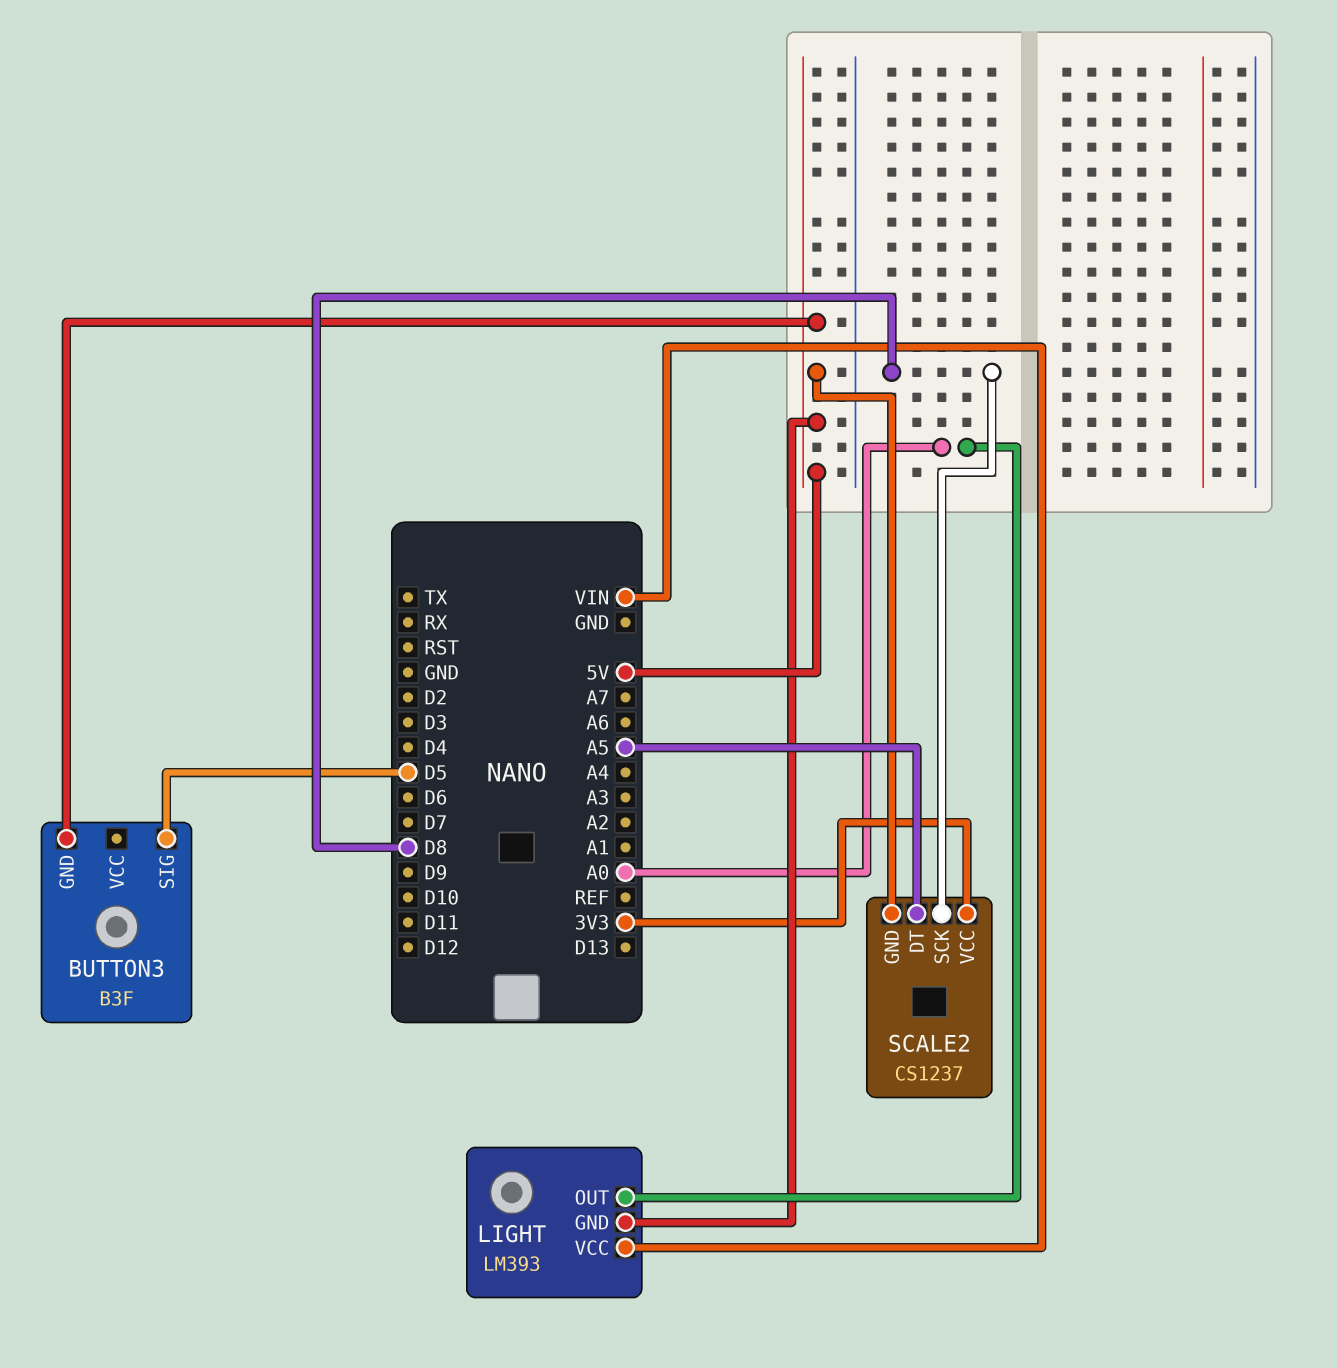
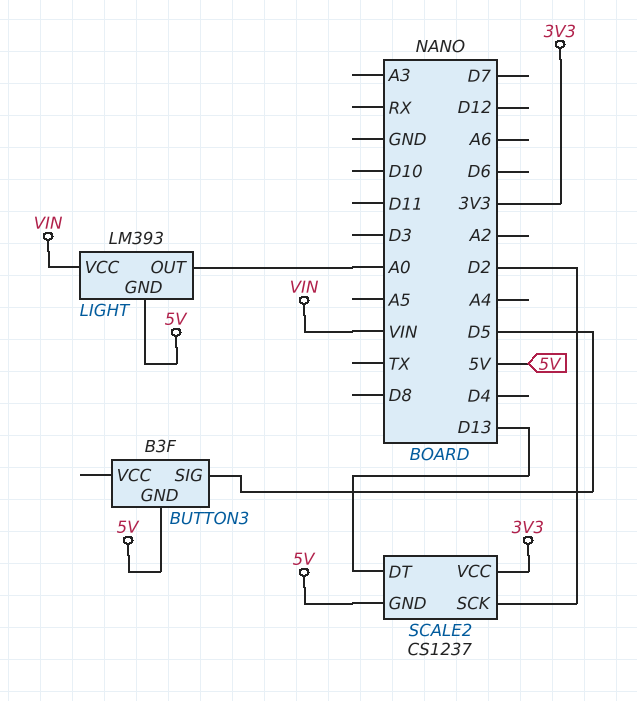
SCALE2 pin DT: A5 -> D13
SCALE2 pin SCK: D8 -> D2

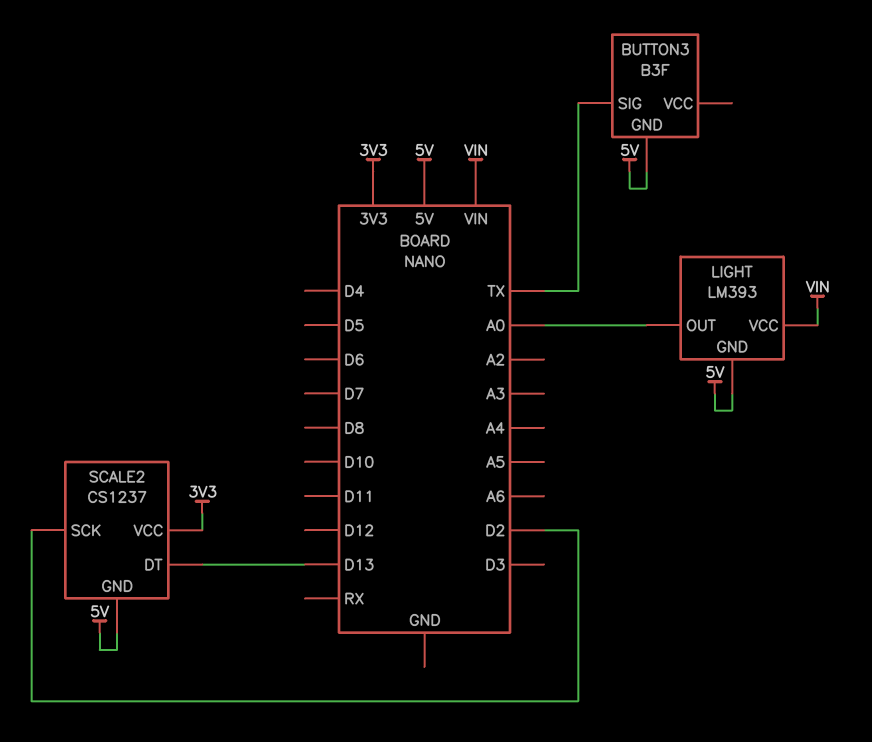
BUTTON3 pin SIG: D5 -> TX

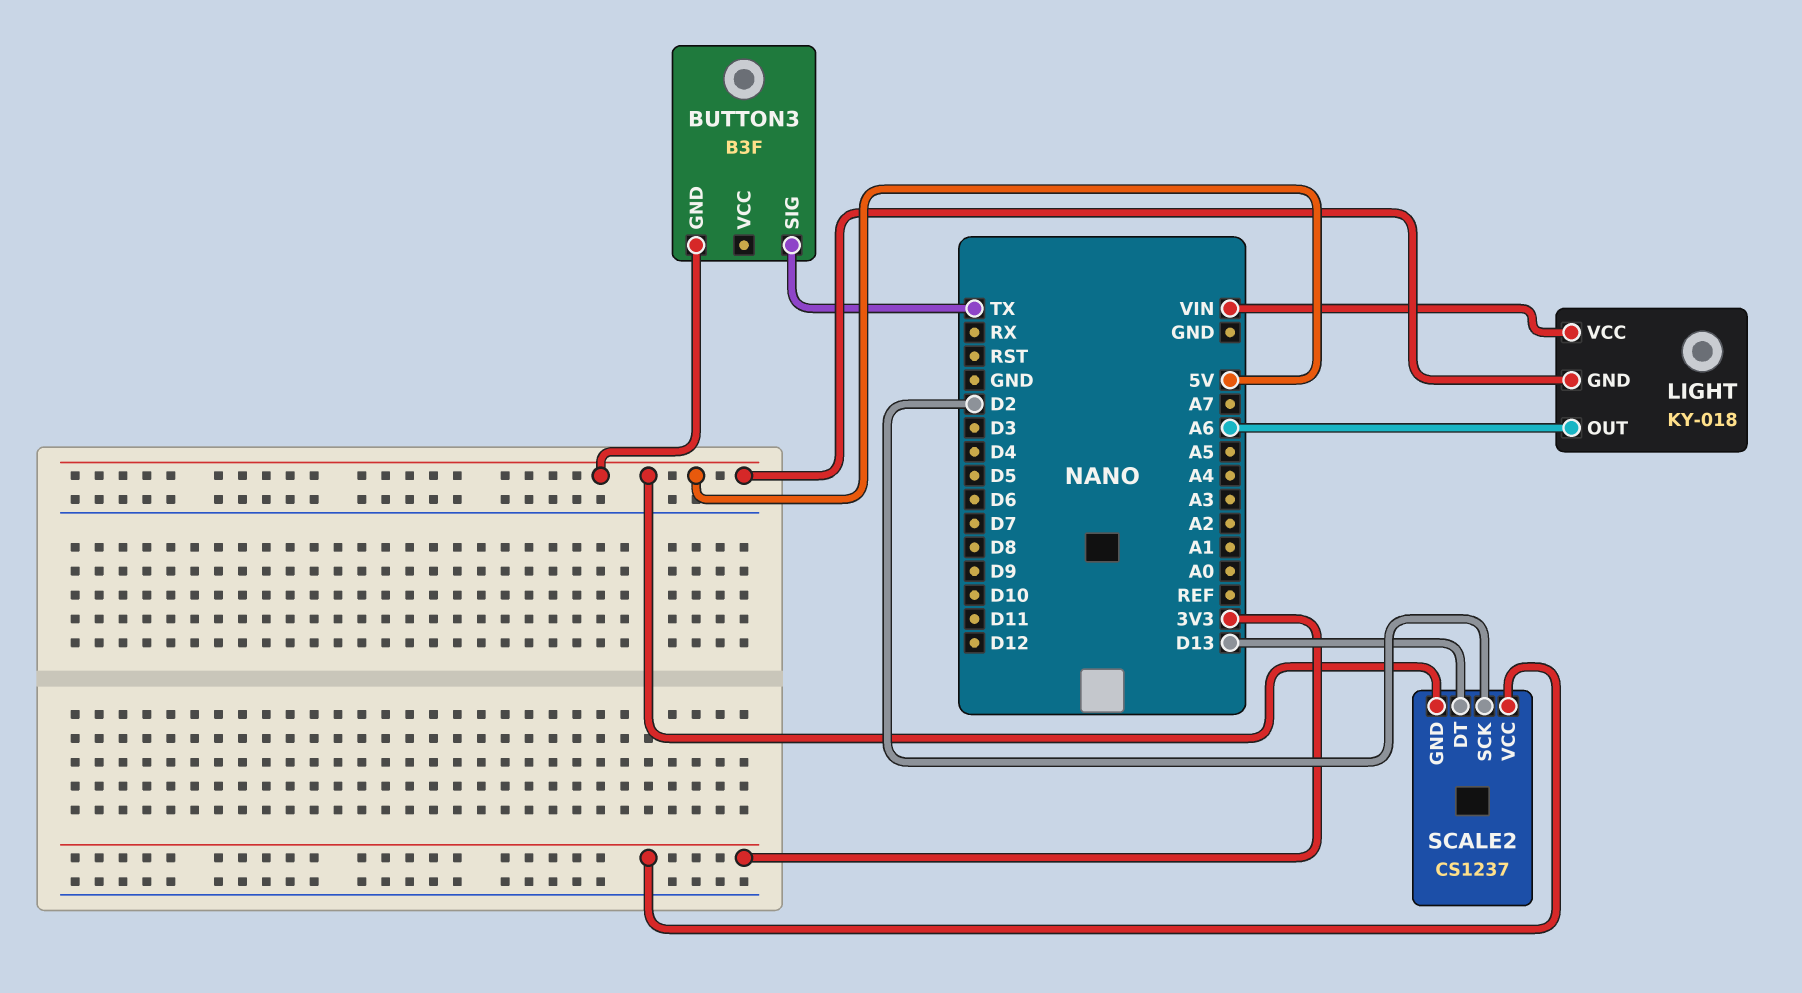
LIGHT: LM393 -> KY-018
LIGHT pin OUT: A0 -> A6

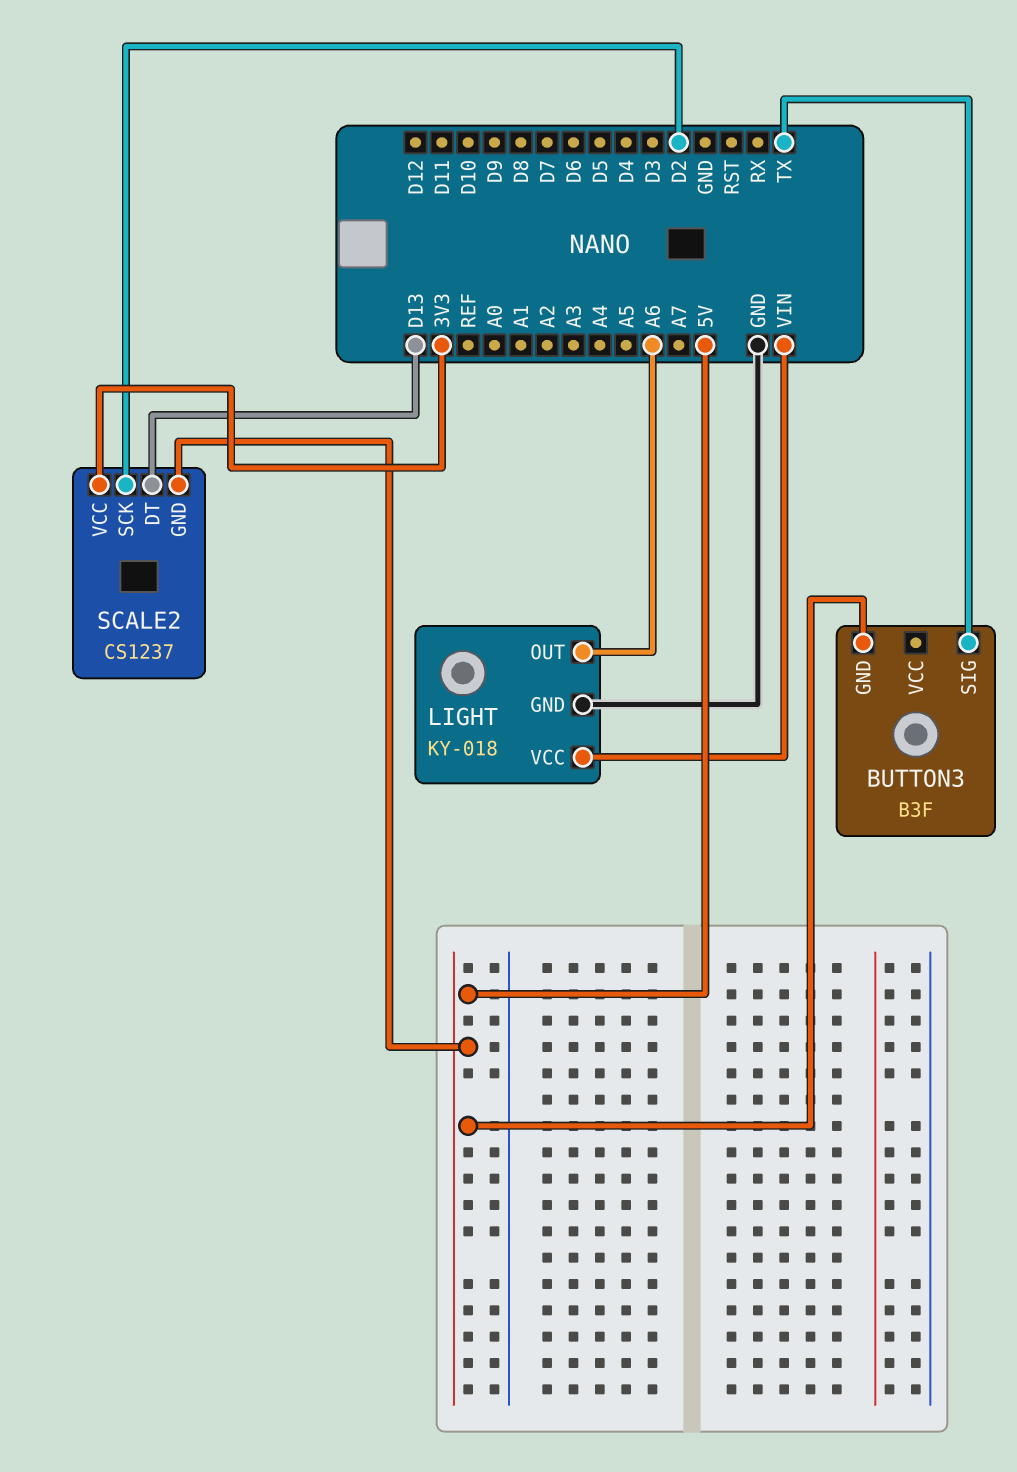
LIGHT pin GND: 5V -> GND

